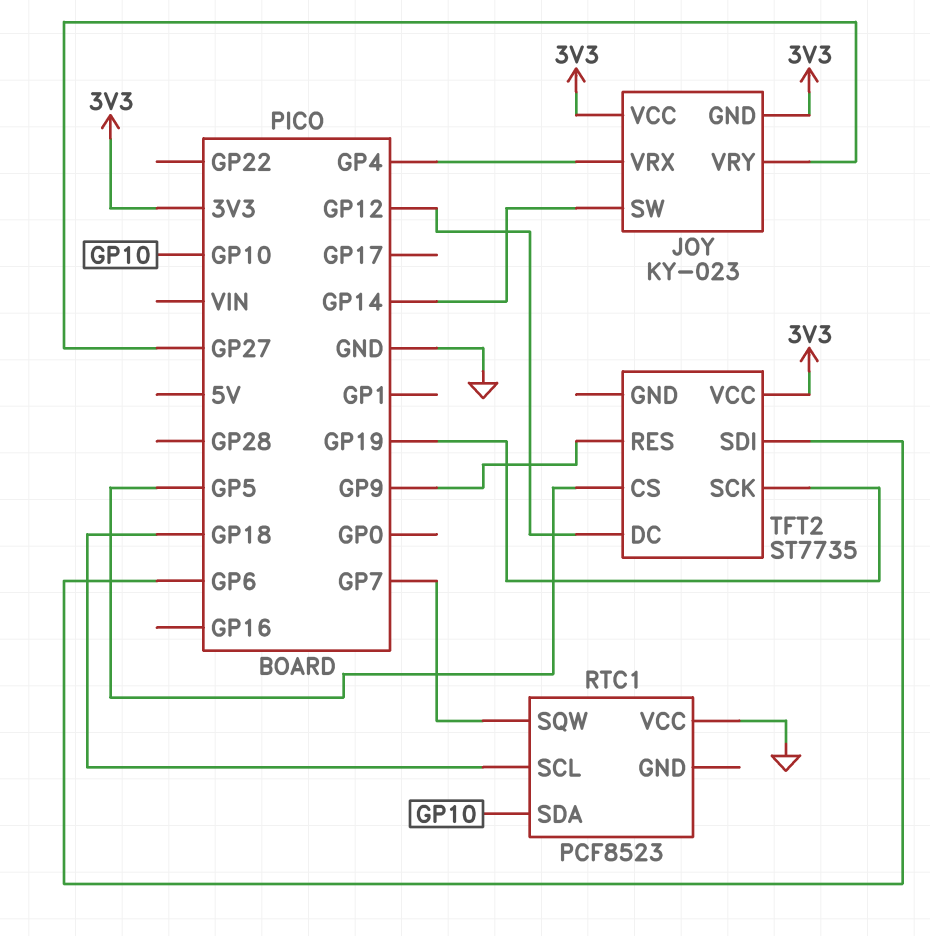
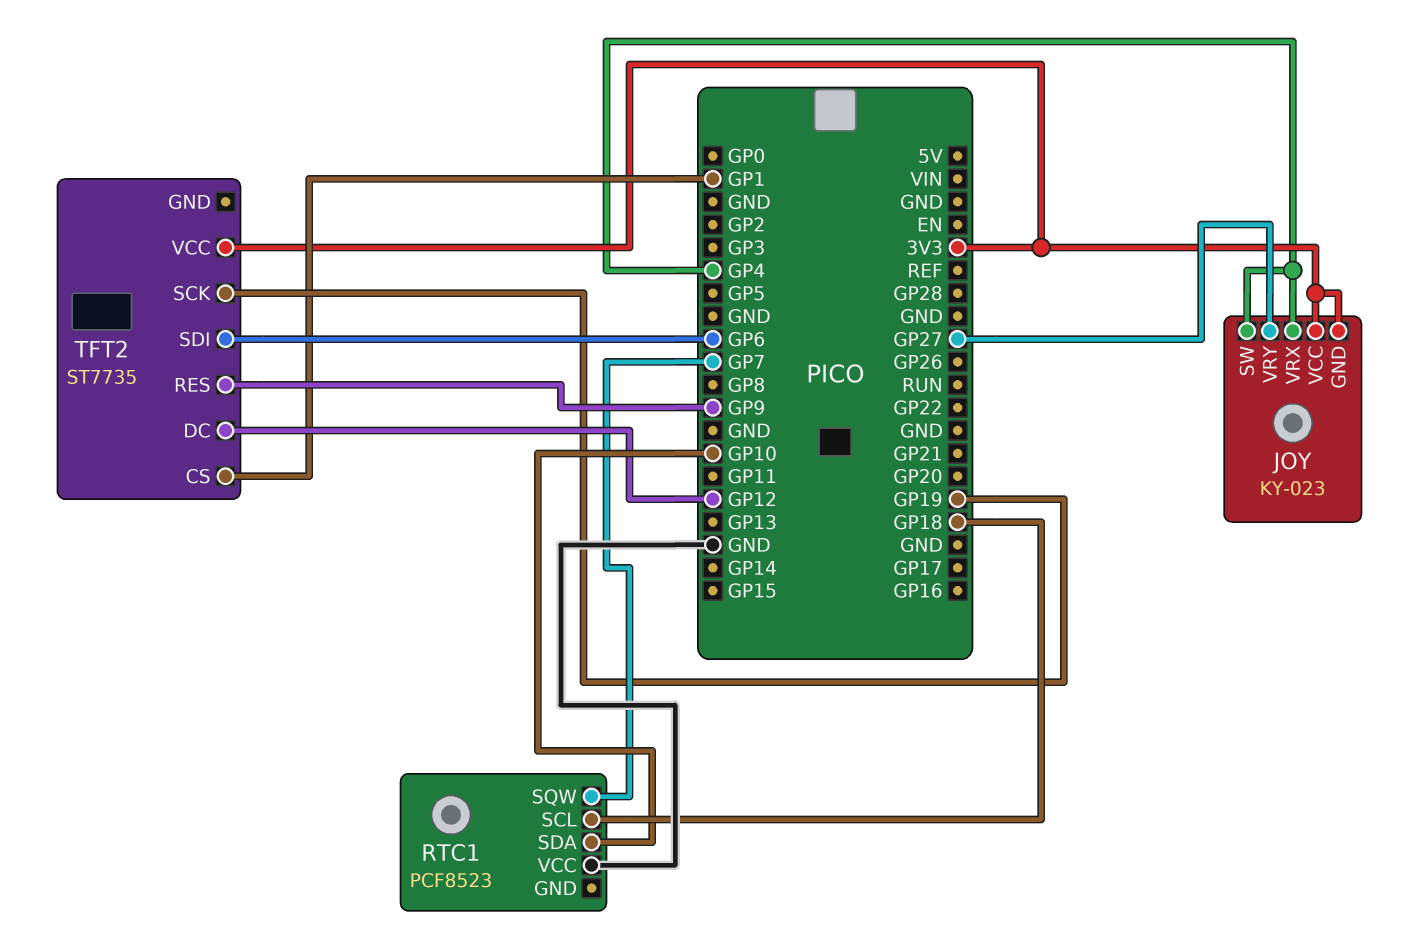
JOY pin SW: GP14 -> GP4
TFT2 pin CS: GP5 -> GP1

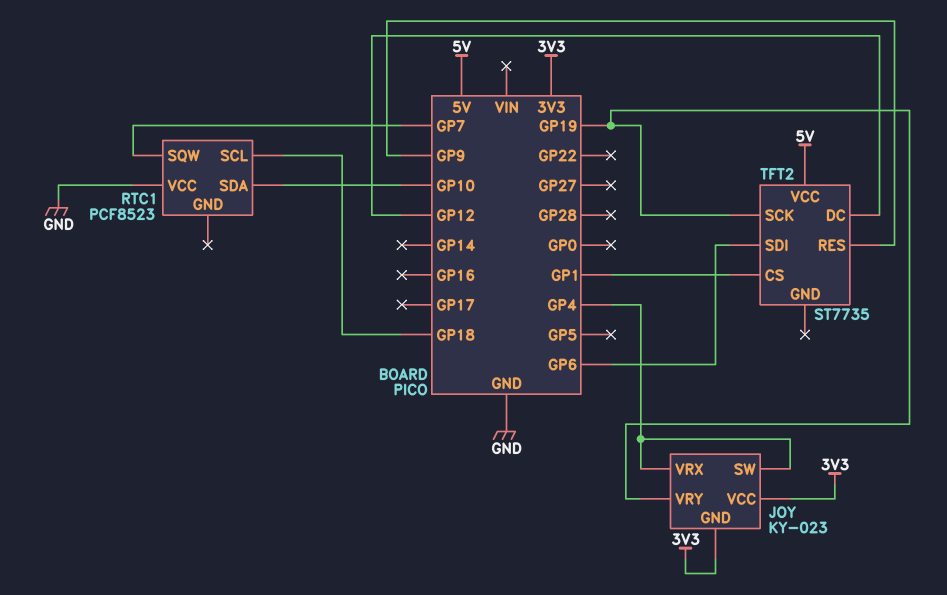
JOY pin VRY: GP27 -> GP19
TFT2 pin VCC: 3V3 -> 5V

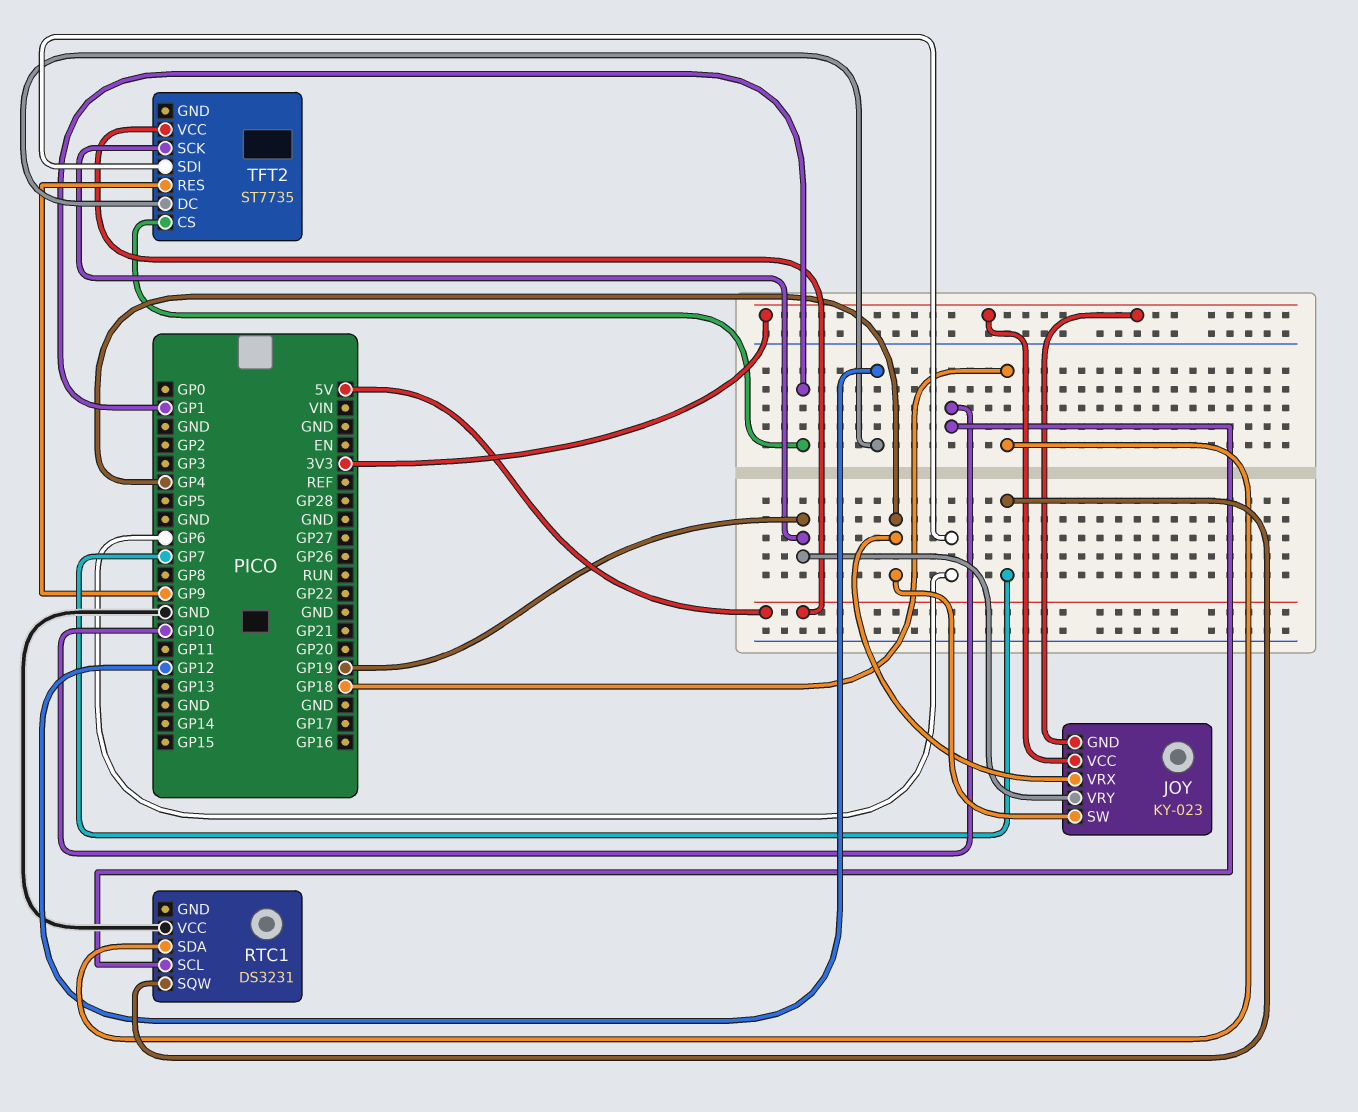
RTC1: PCF8523 -> DS3231
RTC1 pin SCL: GP18 -> GP10
RTC1 pin SDA: GP10 -> GP18

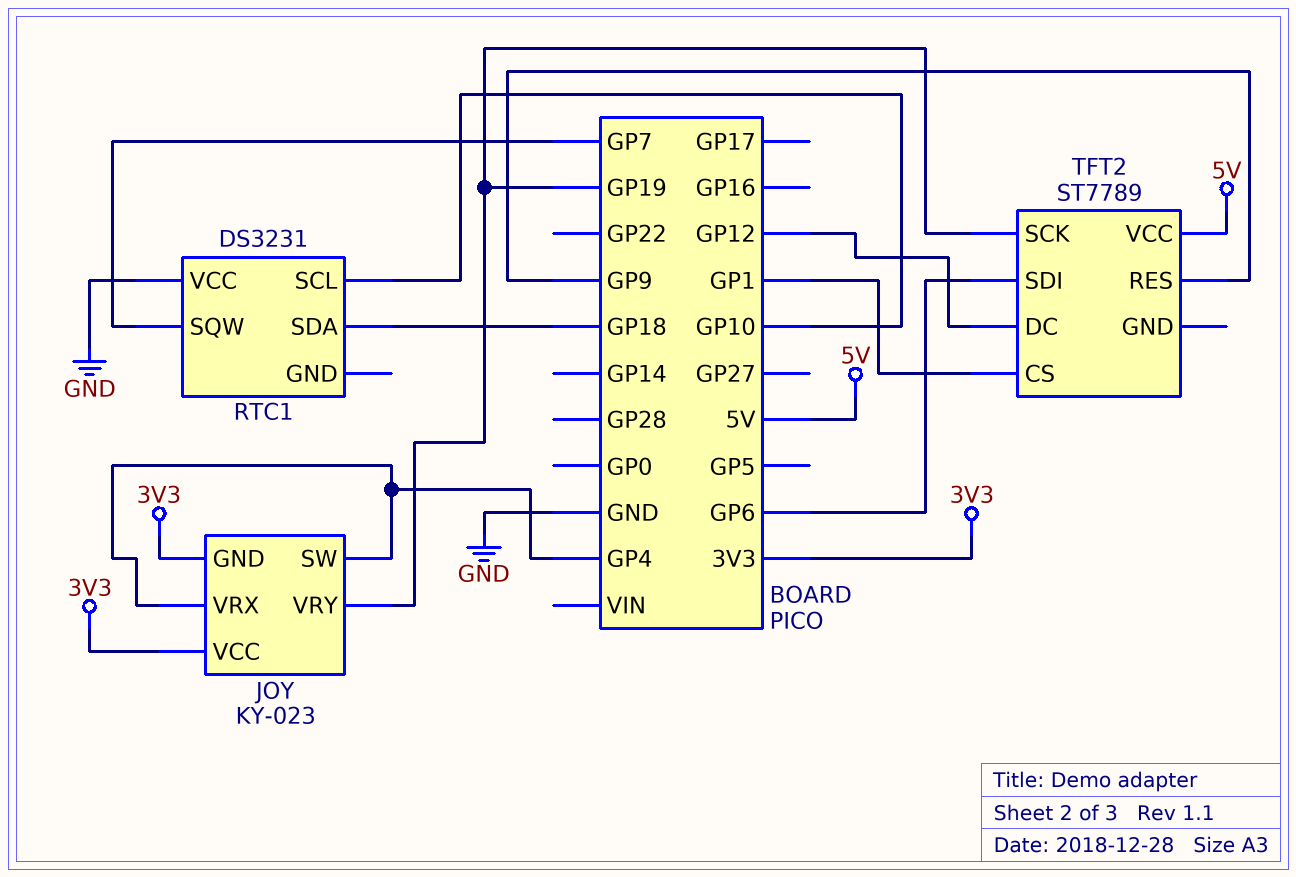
TFT2: ST7735 -> ST7789

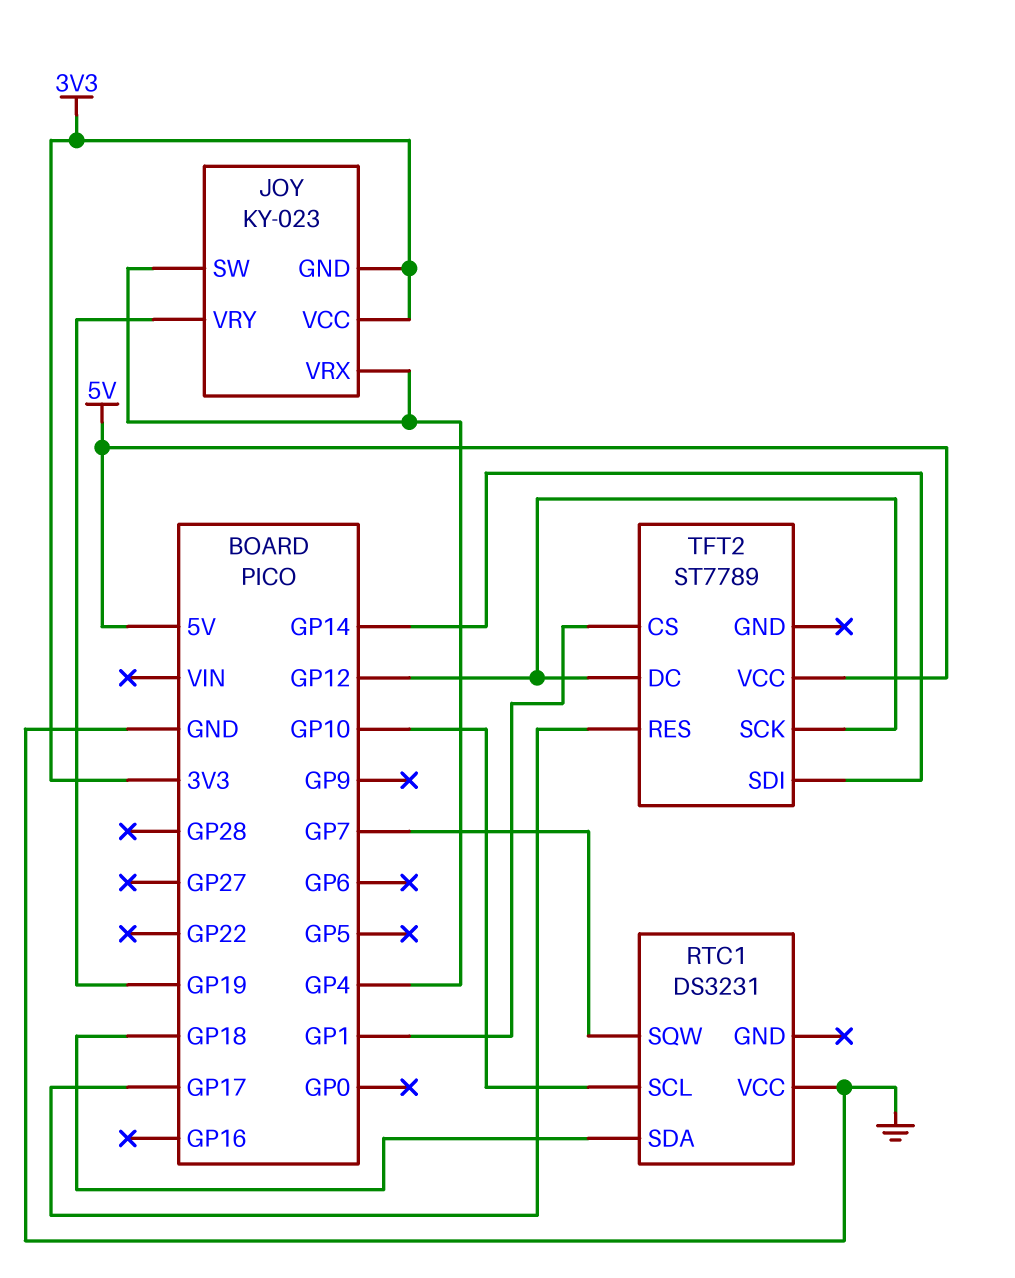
TFT2 pin RES: GP9 -> GP17
TFT2 pin SCK: GP19 -> GP12
TFT2 pin SDI: GP6 -> GP14

